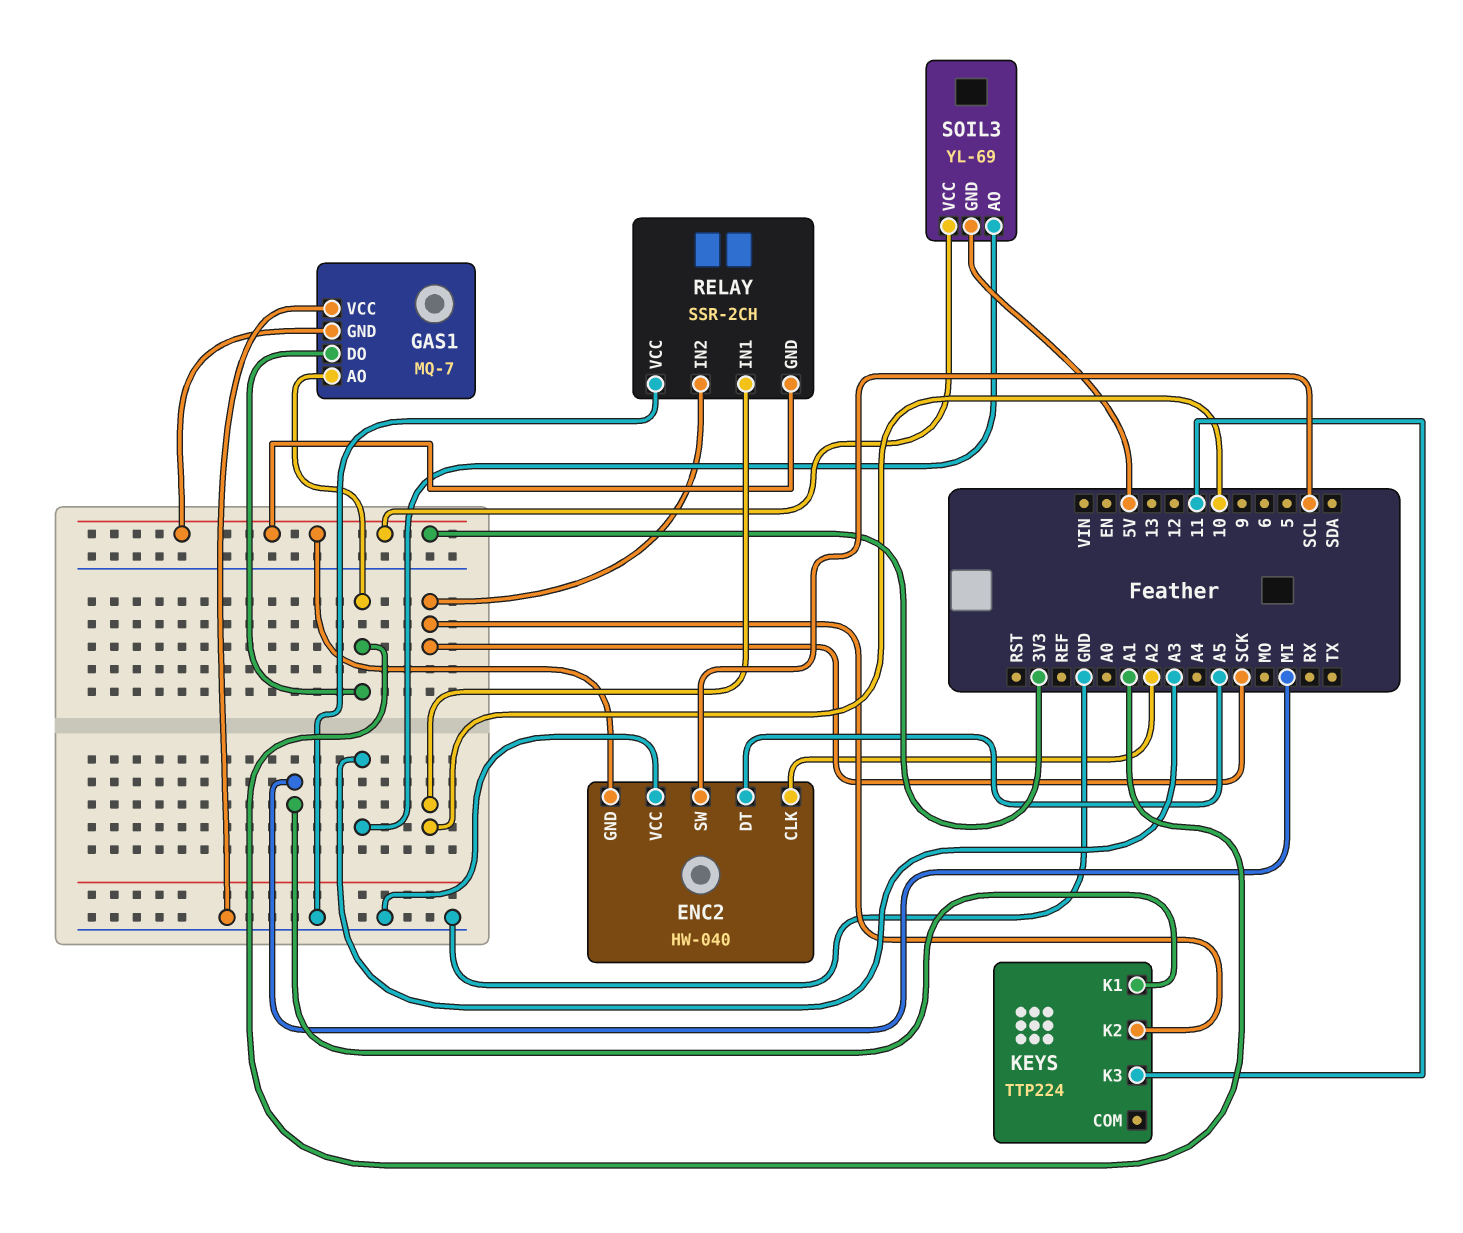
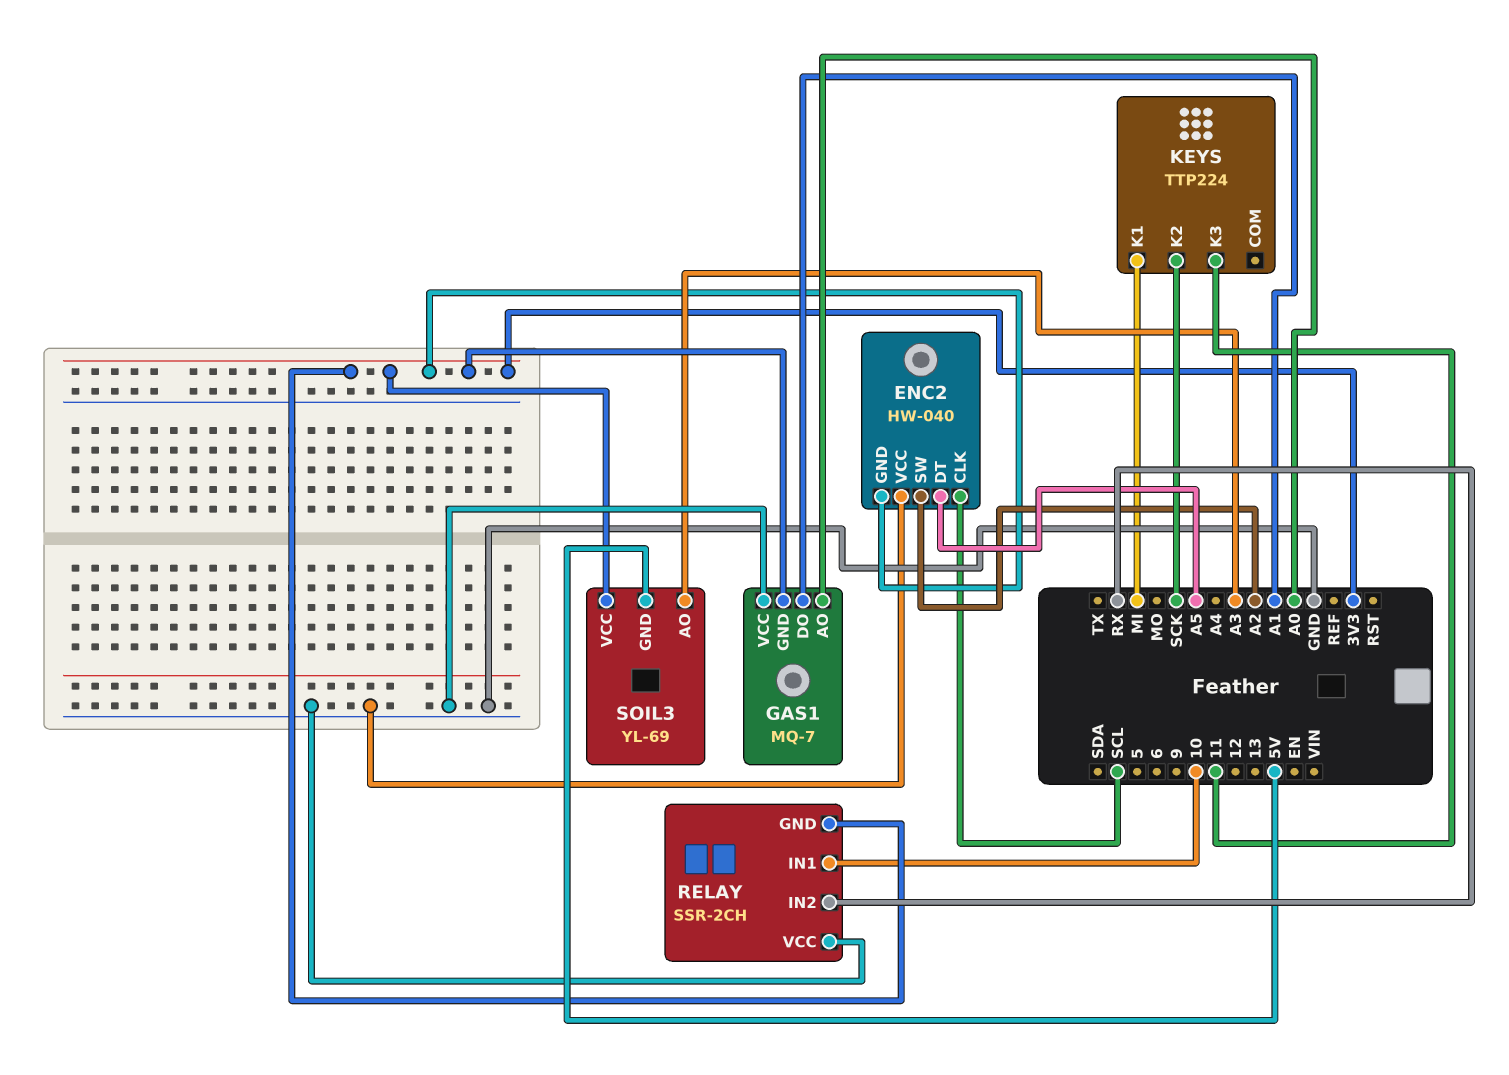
ENC2 pin CLK: A2 -> SCL
ENC2 pin SW: SCL -> A2
GAS1 pin AO: A1 -> A0
RELAY pin IN2: SCK -> RX

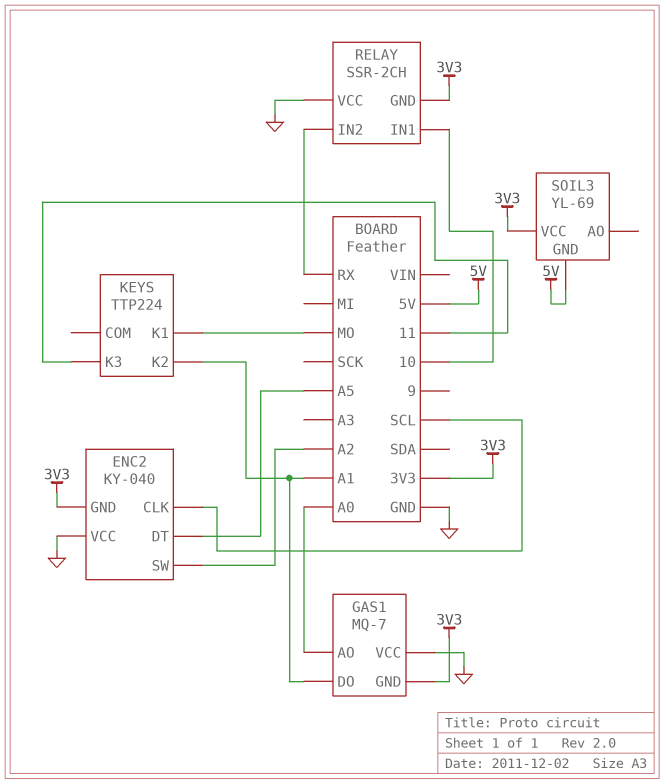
ENC2: HW-040 -> KY-040
KEYS pin K1: MI -> MO
KEYS pin K2: SCK -> A1
SOIL3 pin AO: A3 -> none

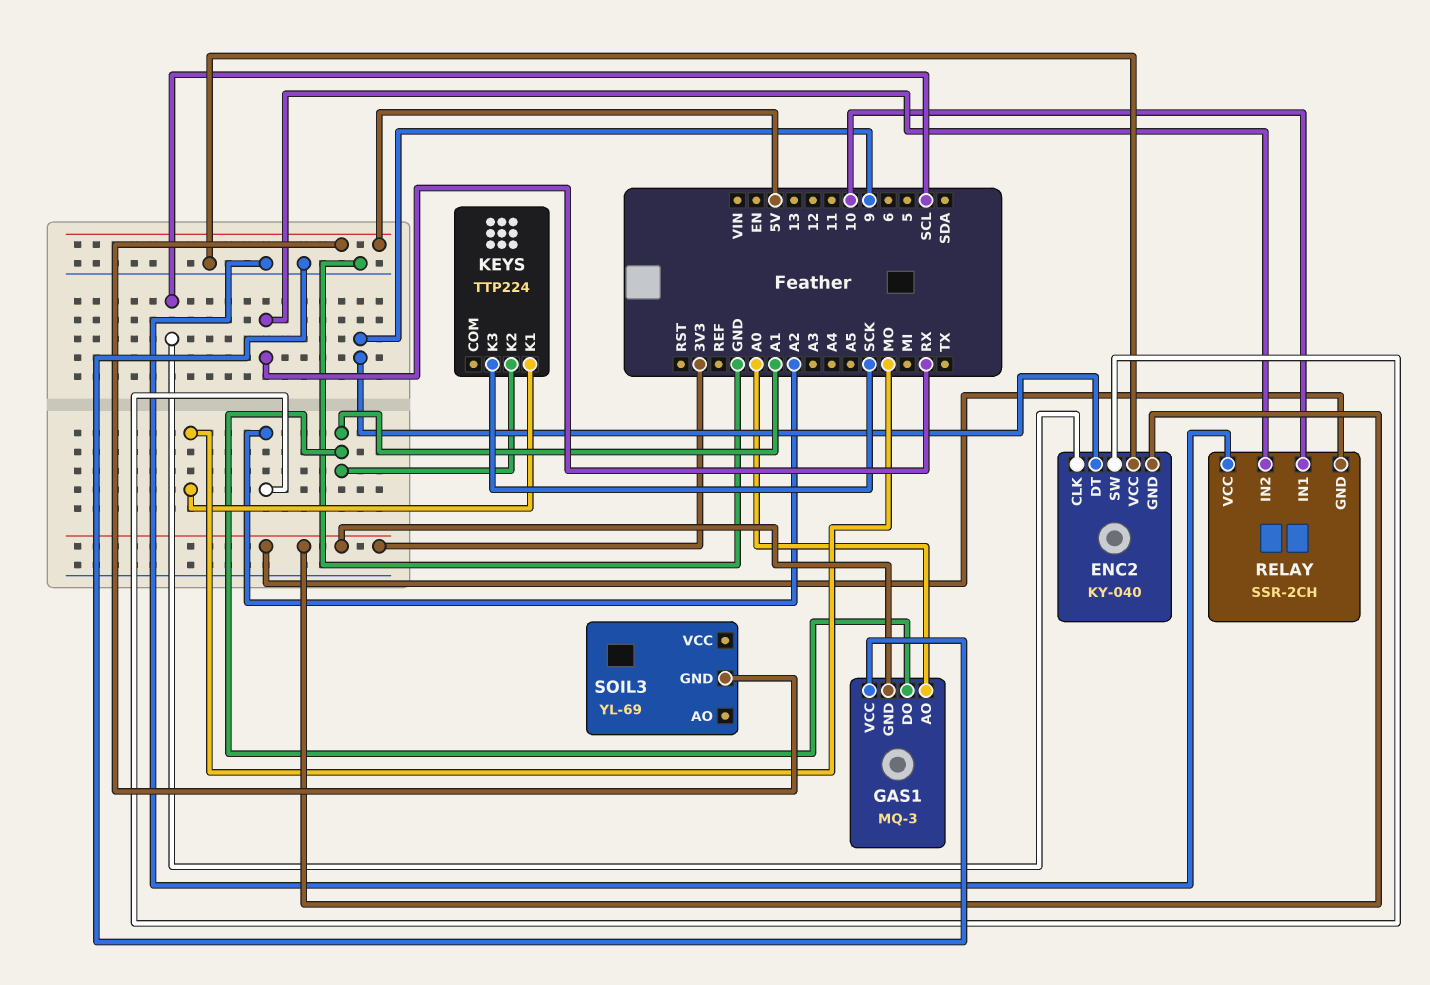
ENC2 pin DT: A5 -> 9
GAS1: MQ-7 -> MQ-3
KEYS pin K3: 11 -> SCK
SOIL3 pin VCC: 3V3 -> none

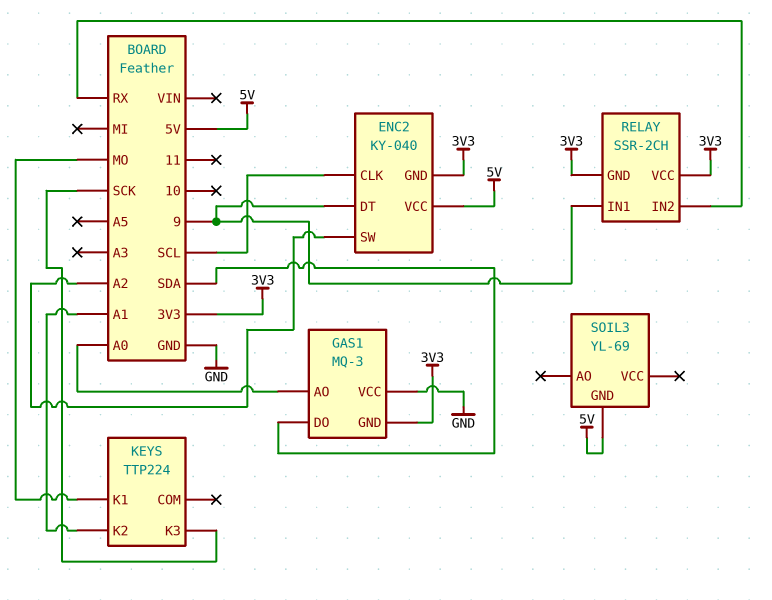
ENC2 pin VCC: GND -> 5V
GAS1 pin DO: A1 -> SDA
RELAY pin IN1: 10 -> 9
RELAY pin VCC: GND -> 3V3

